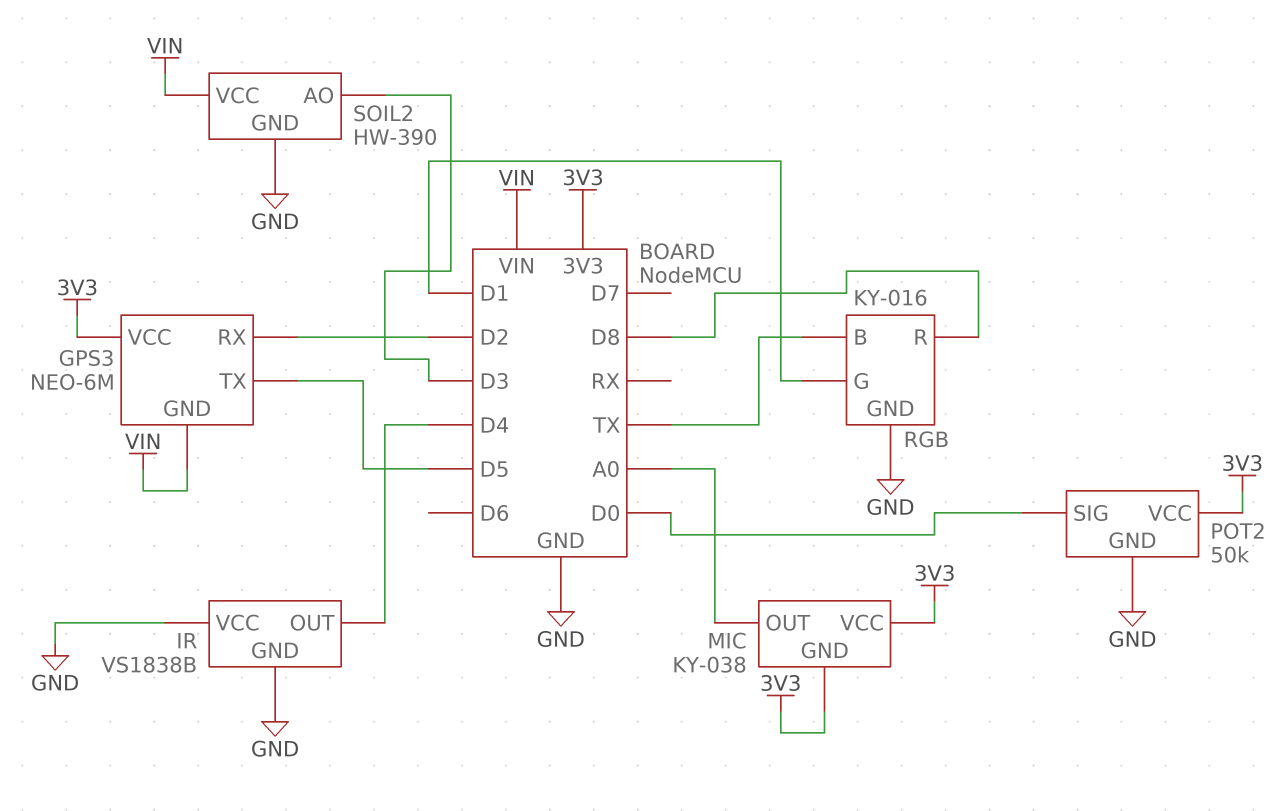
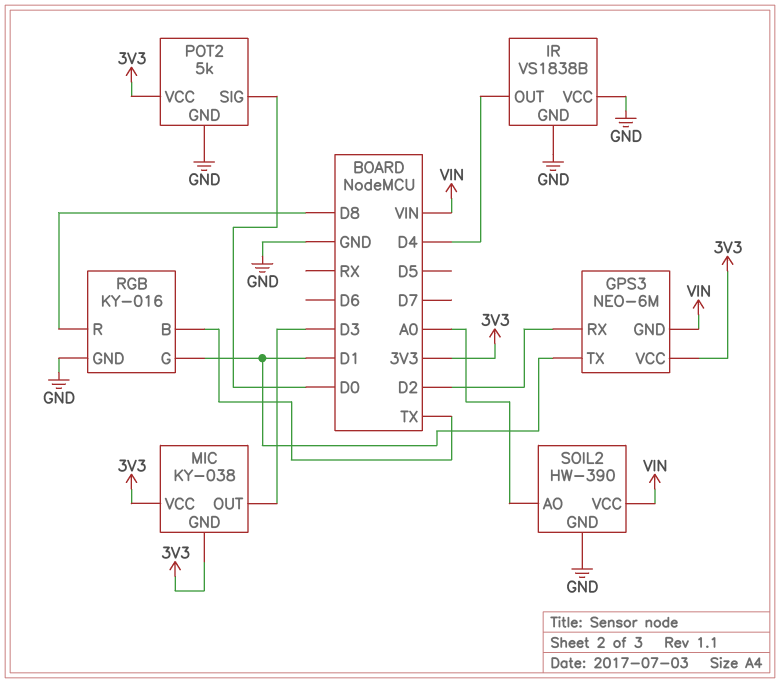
GPS3 pin TX: D5 -> D1
MIC pin OUT: A0 -> D3
POT2: 50k -> 5k
SOIL2 pin AO: D3 -> A0

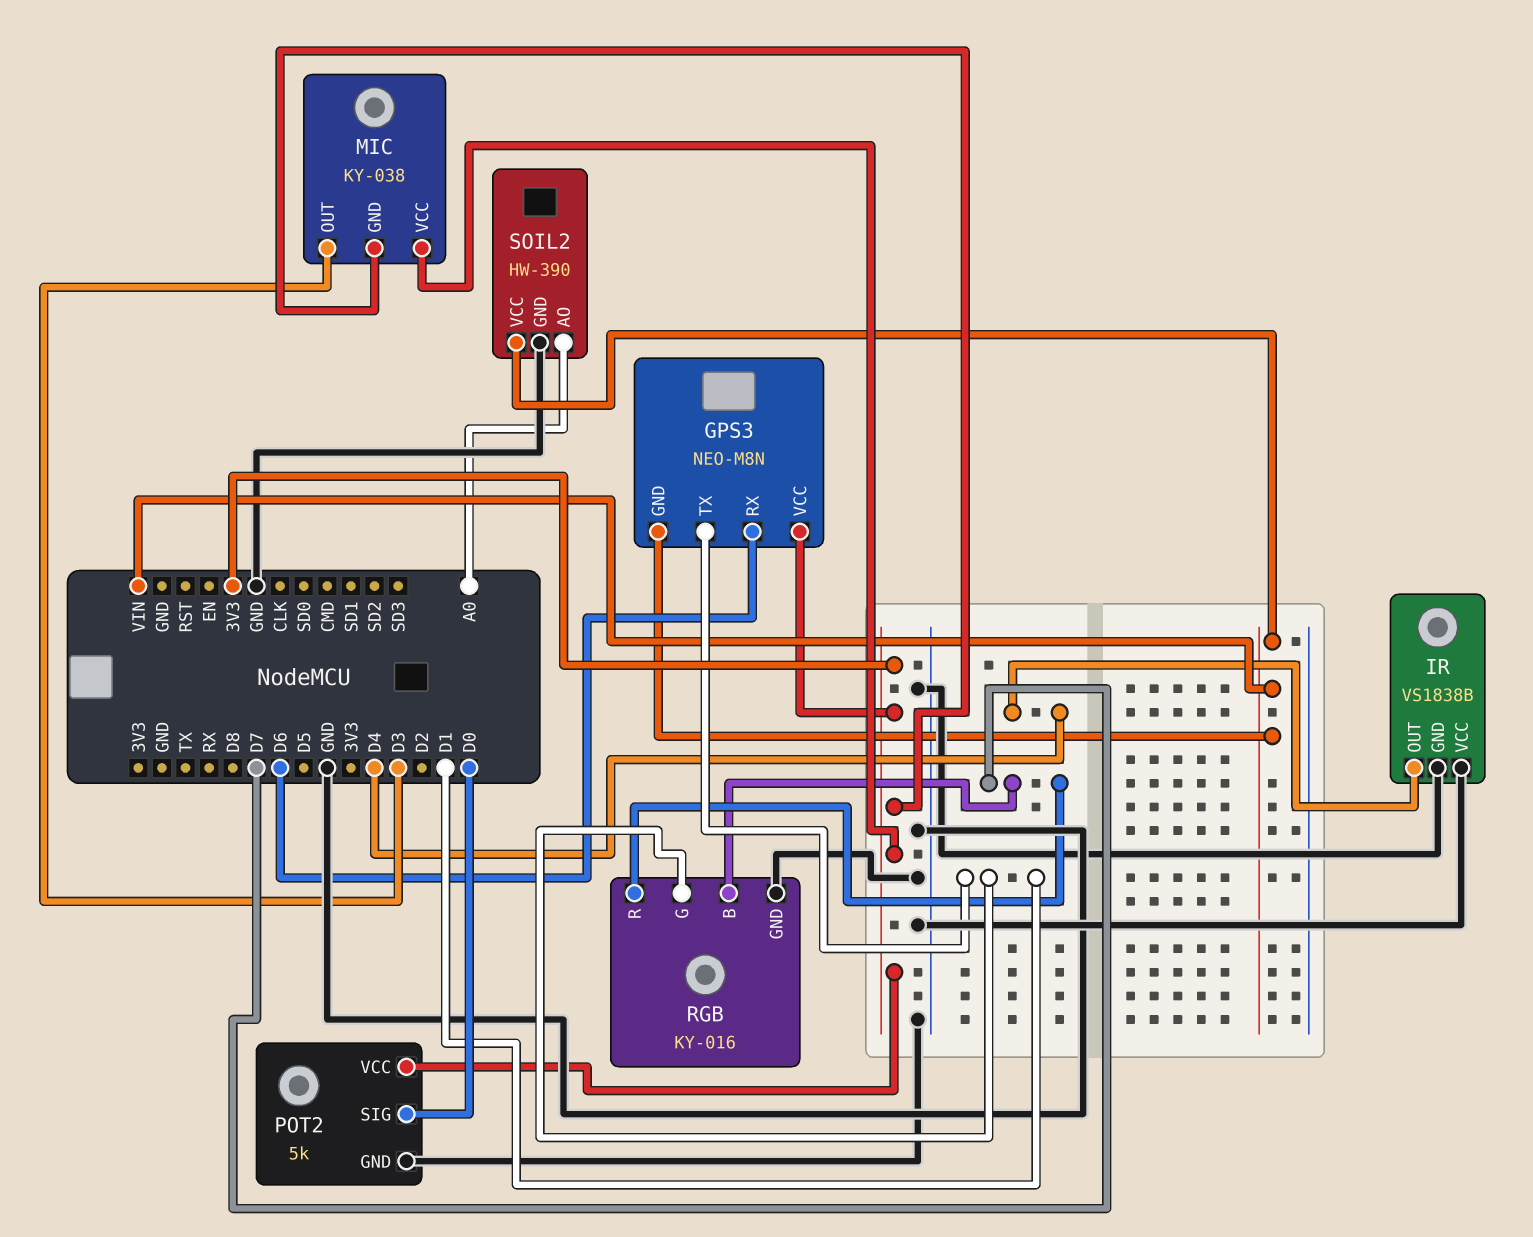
GPS3: NEO-6M -> NEO-M8N
GPS3 pin RX: D2 -> D6
RGB pin B: TX -> D7
RGB pin R: D8 -> D7

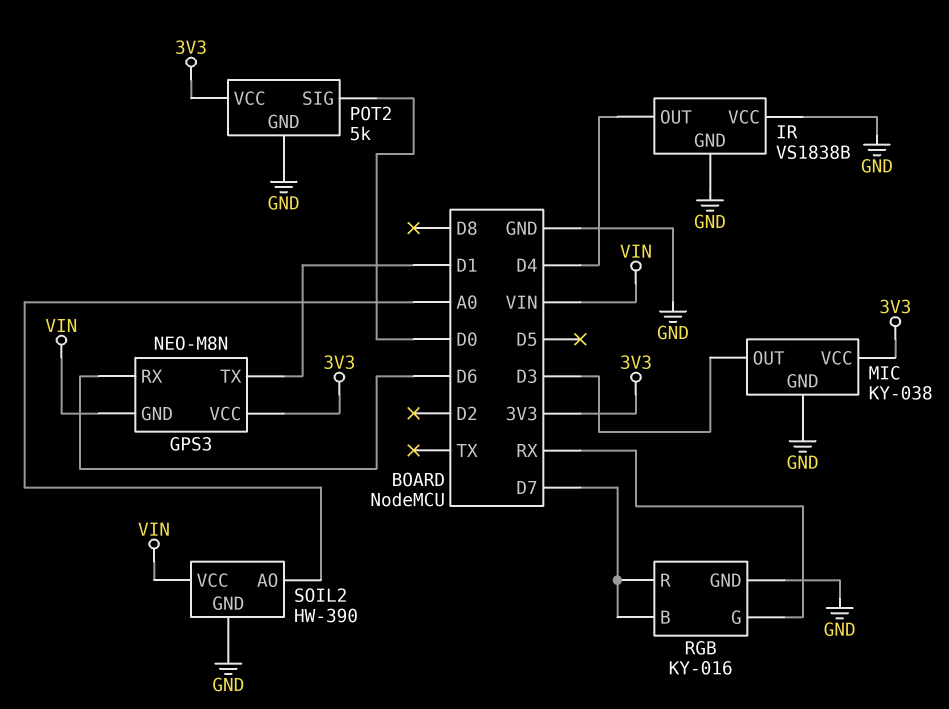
MIC pin GND: 3V3 -> GND
RGB pin G: D1 -> RX

